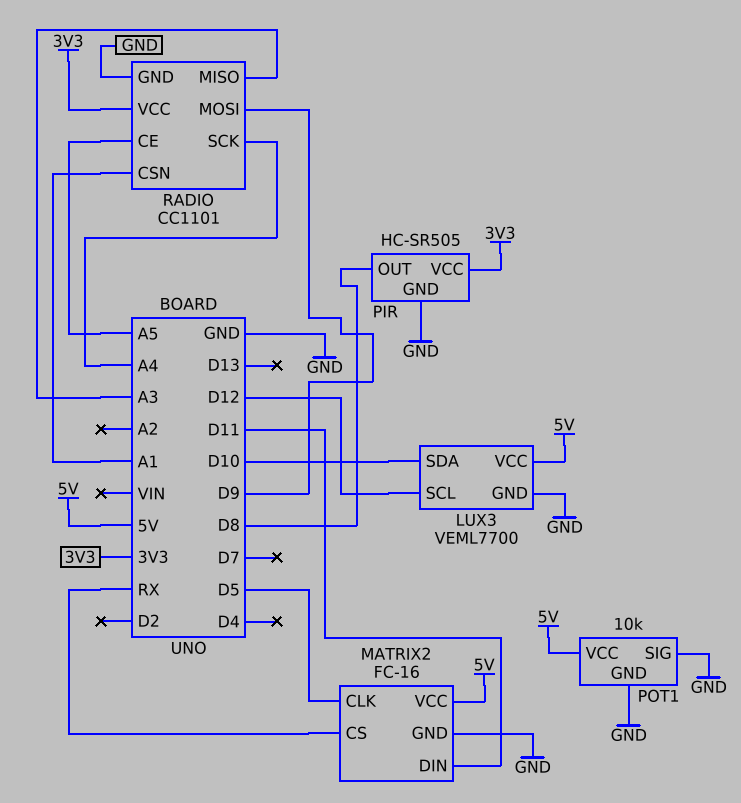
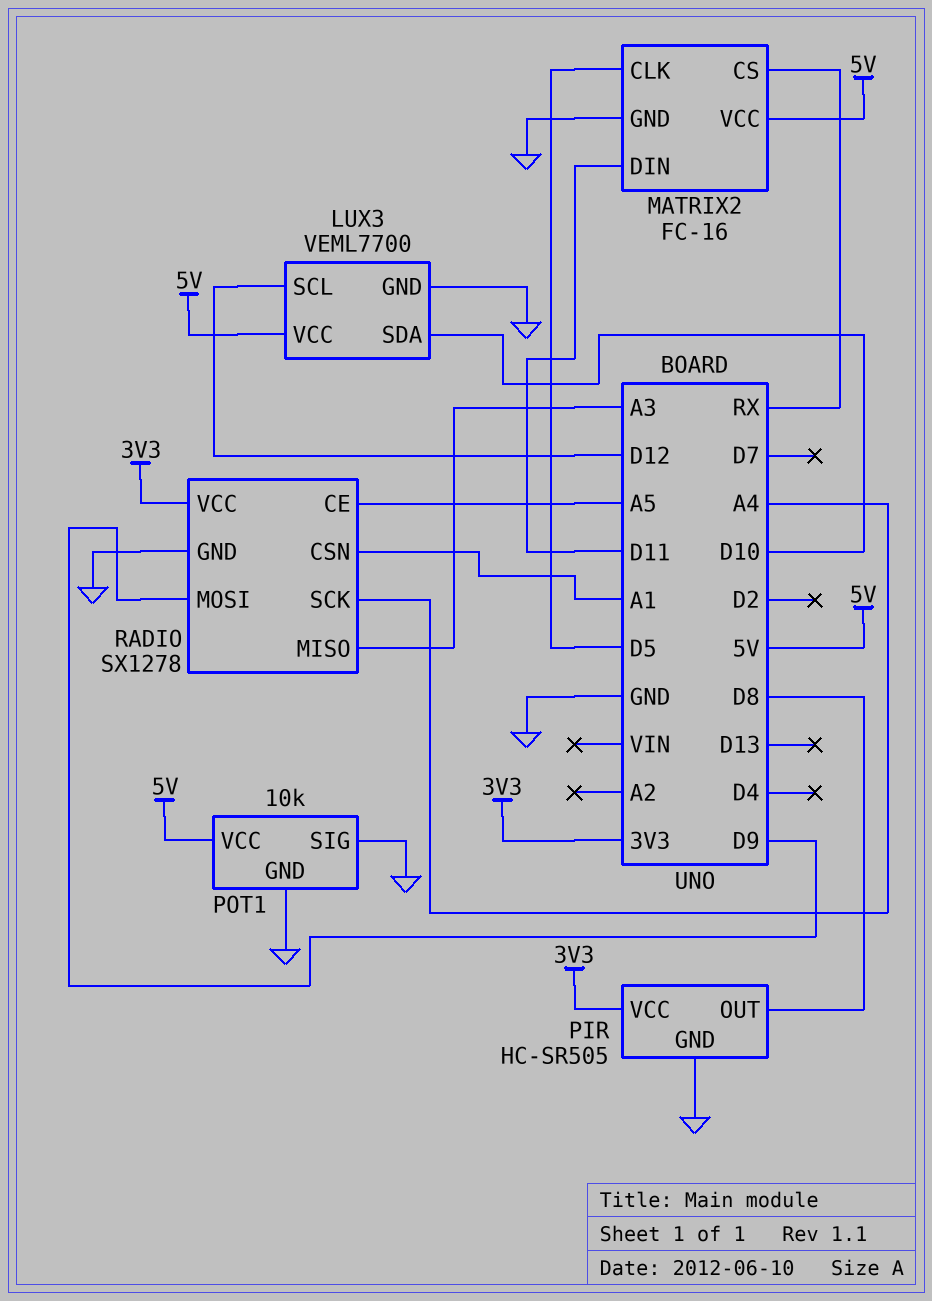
RADIO: CC1101 -> SX1278

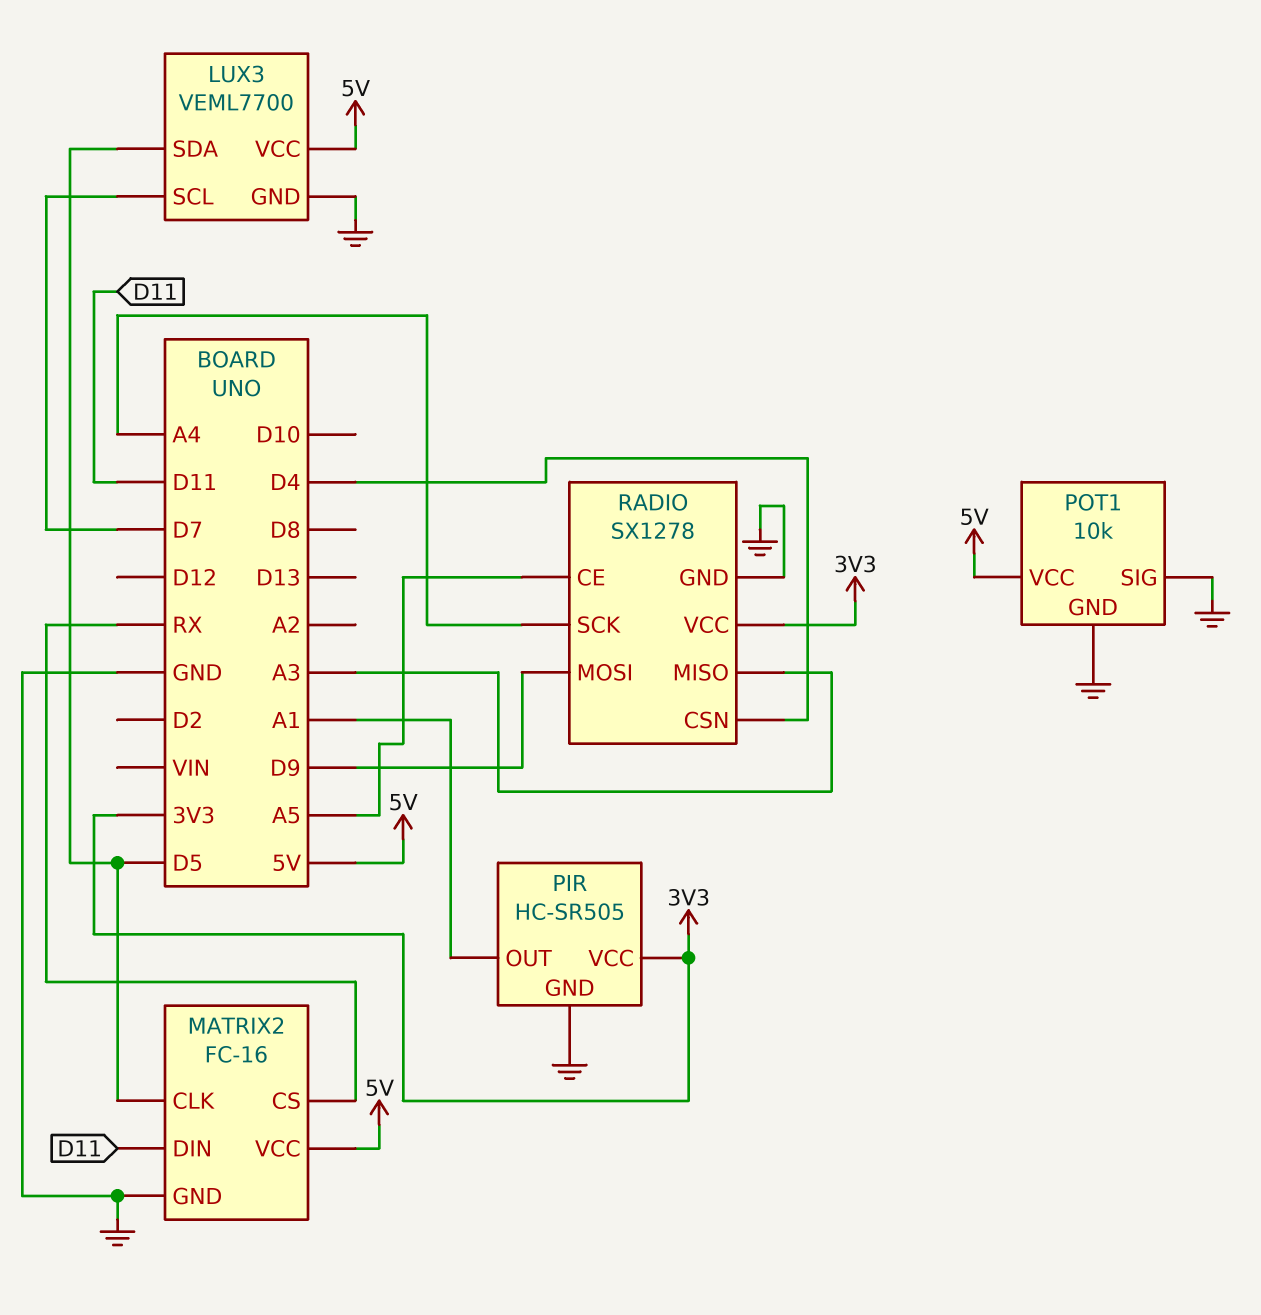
LUX3 pin SCL: D12 -> D7
LUX3 pin SDA: D10 -> D5
PIR pin OUT: D8 -> A1
RADIO pin CSN: A1 -> D4

